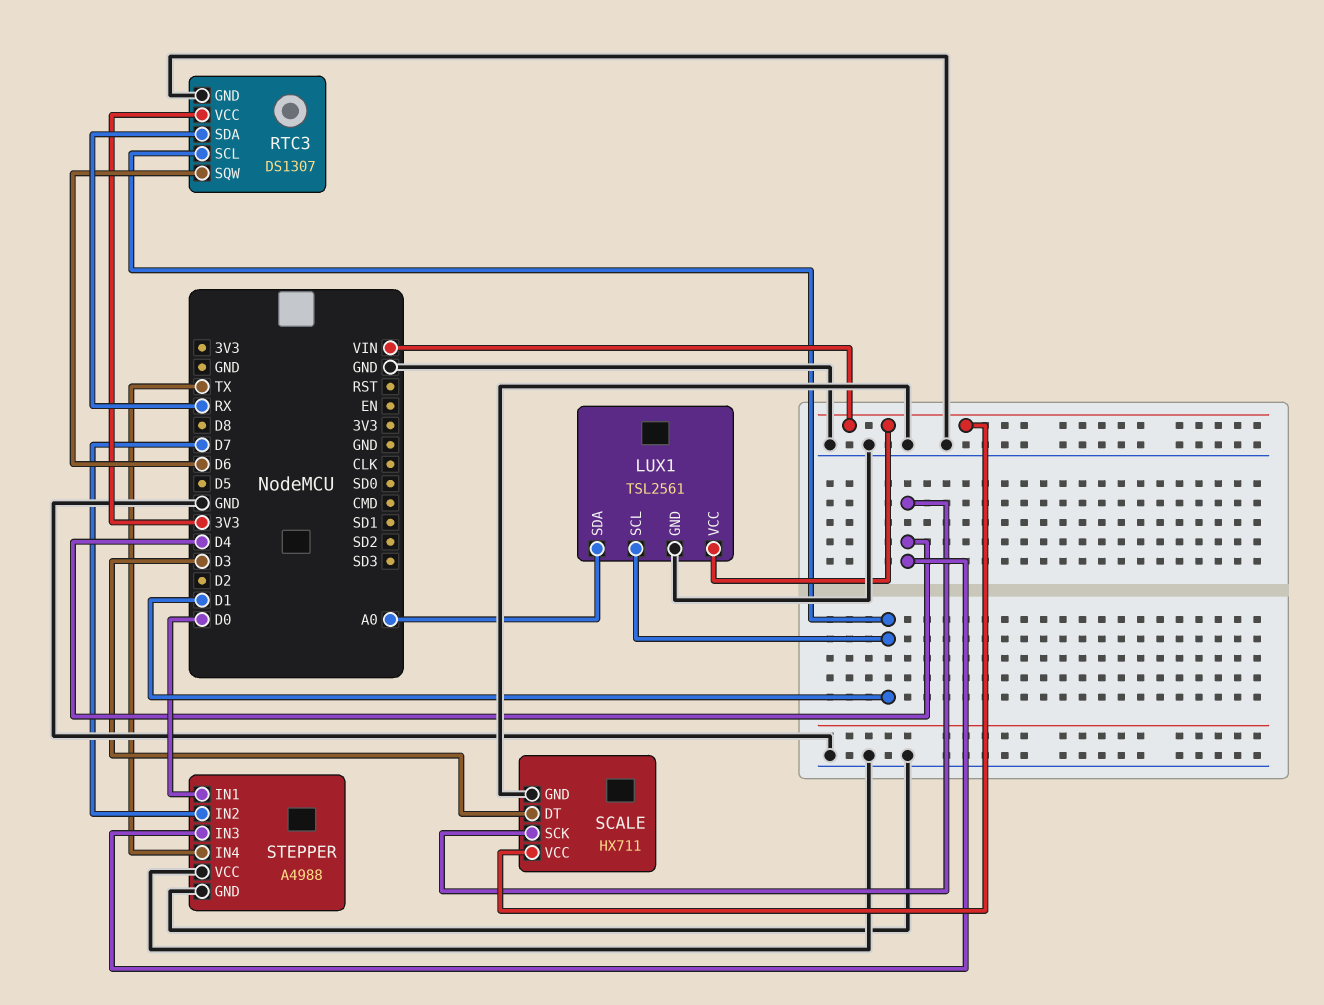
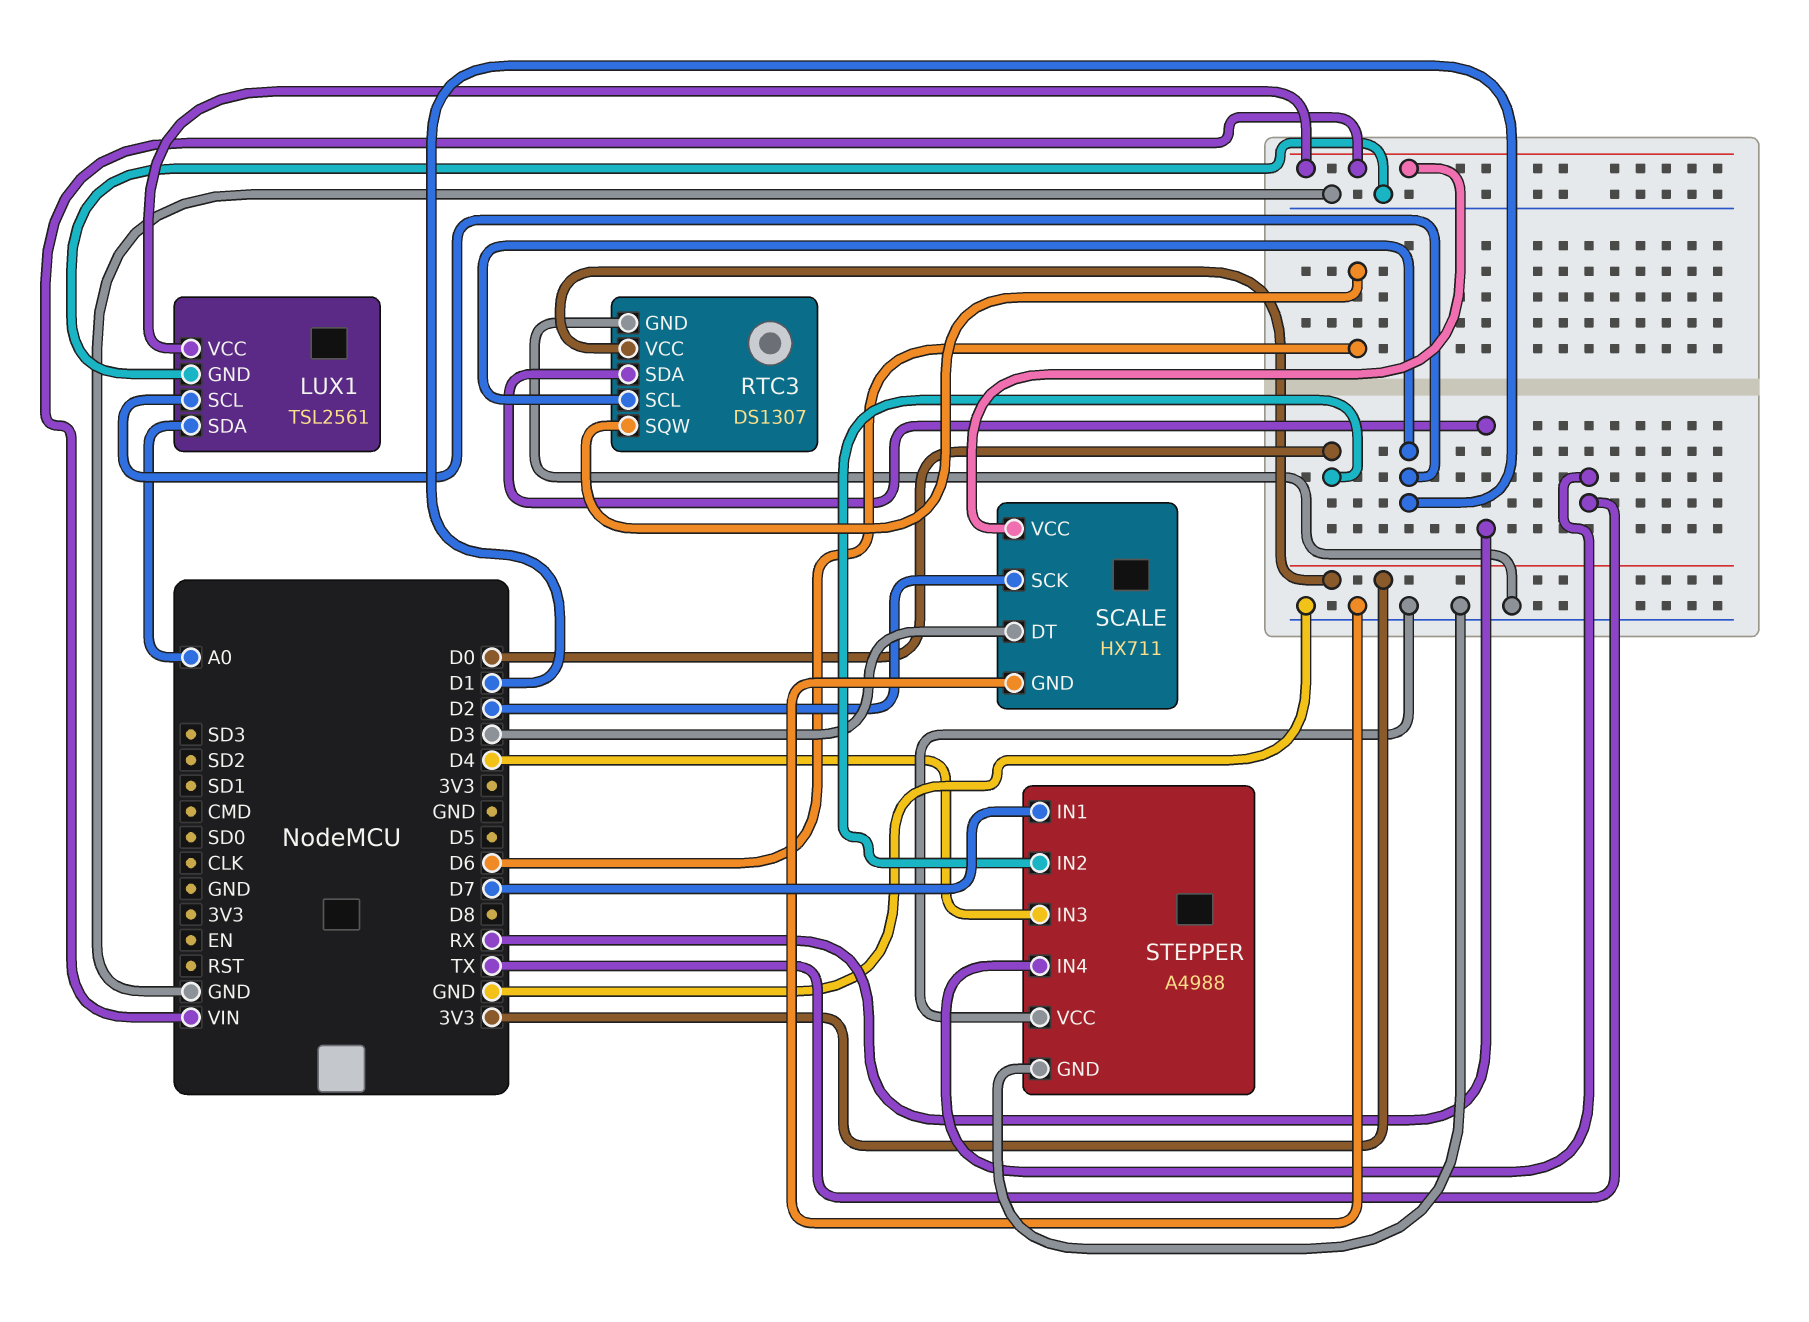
SCALE pin SCK: D4 -> D2
STEPPER pin IN1: D0 -> D7
STEPPER pin IN2: D7 -> D0

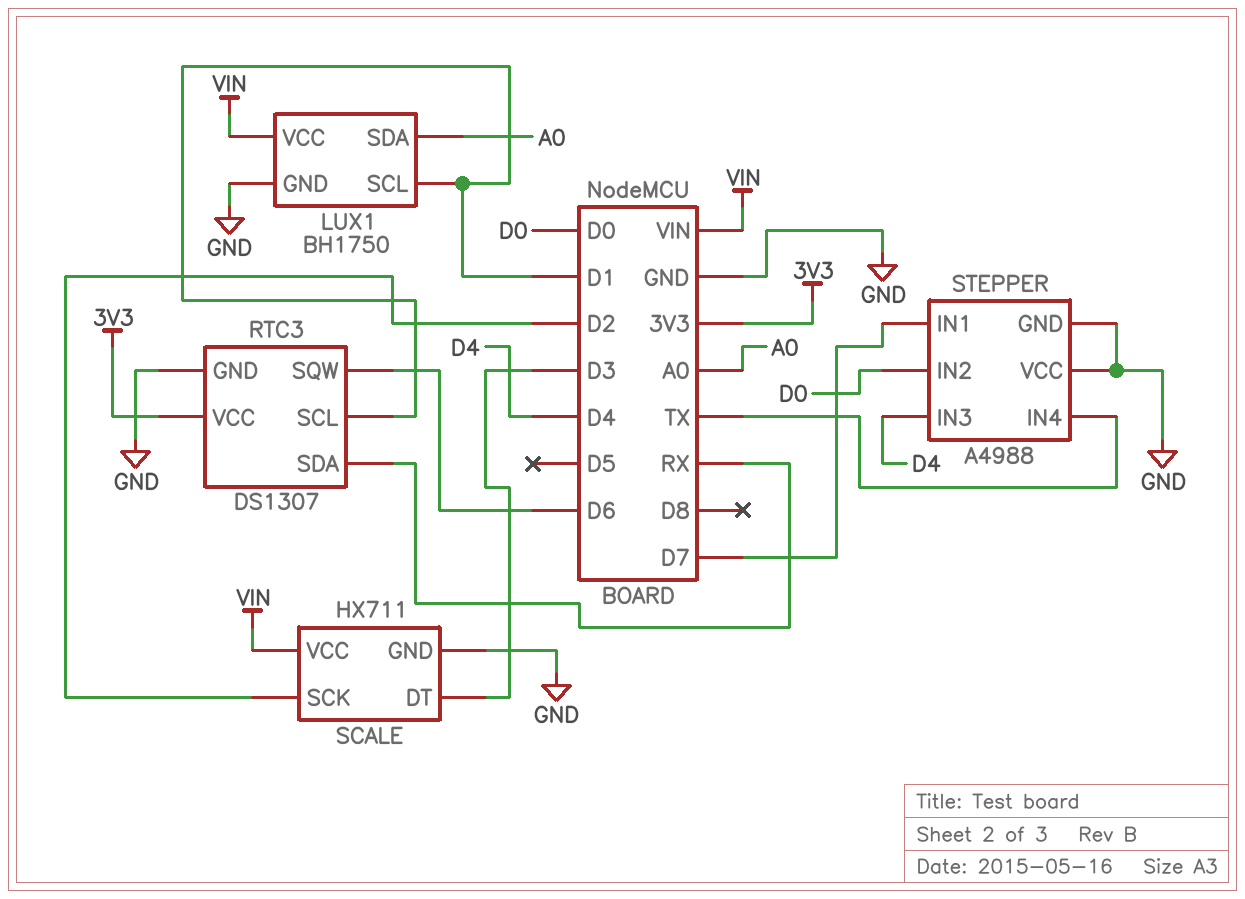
LUX1: TSL2561 -> BH1750

